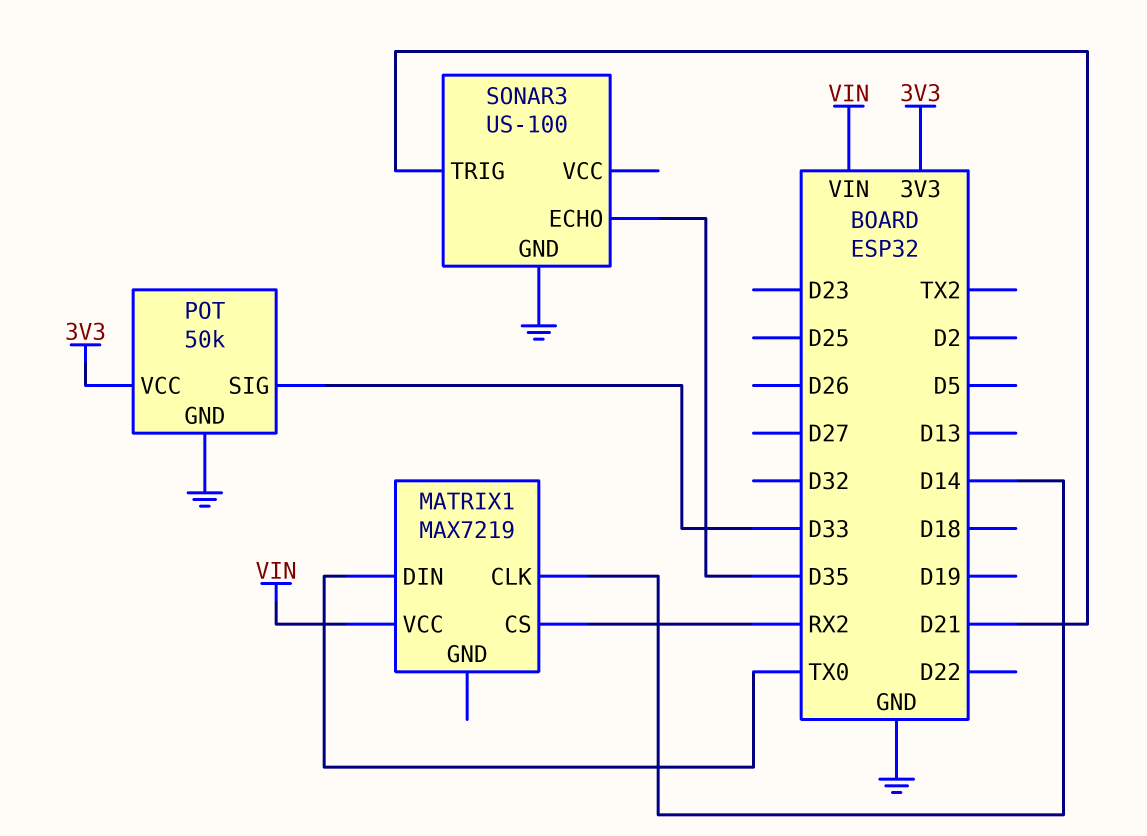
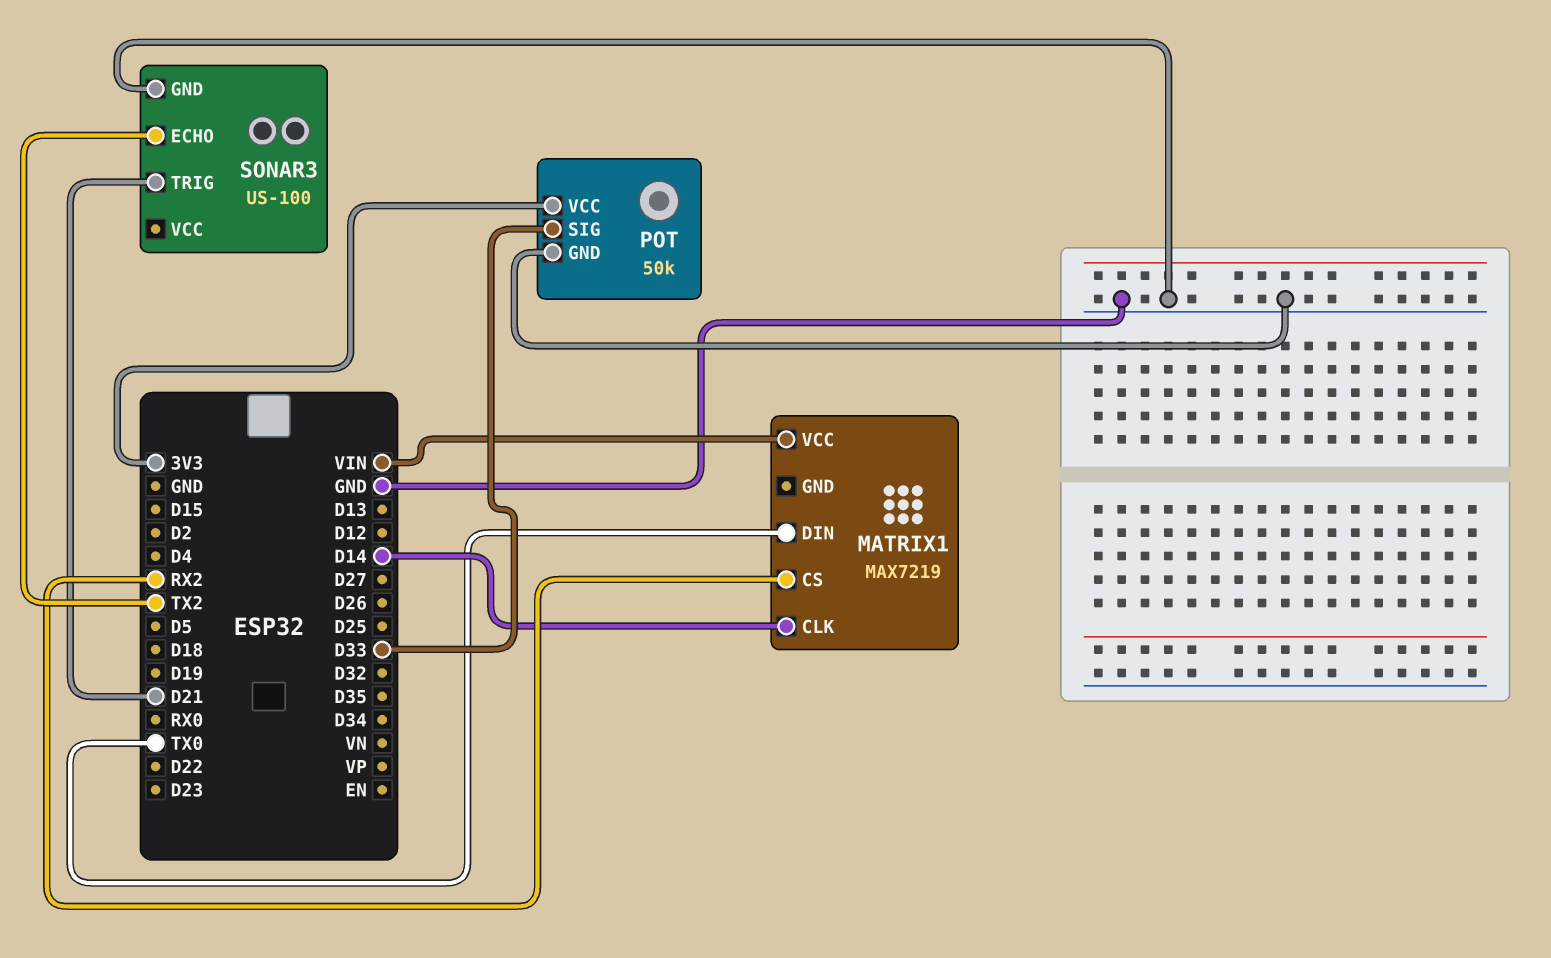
SONAR3 pin ECHO: D35 -> TX2

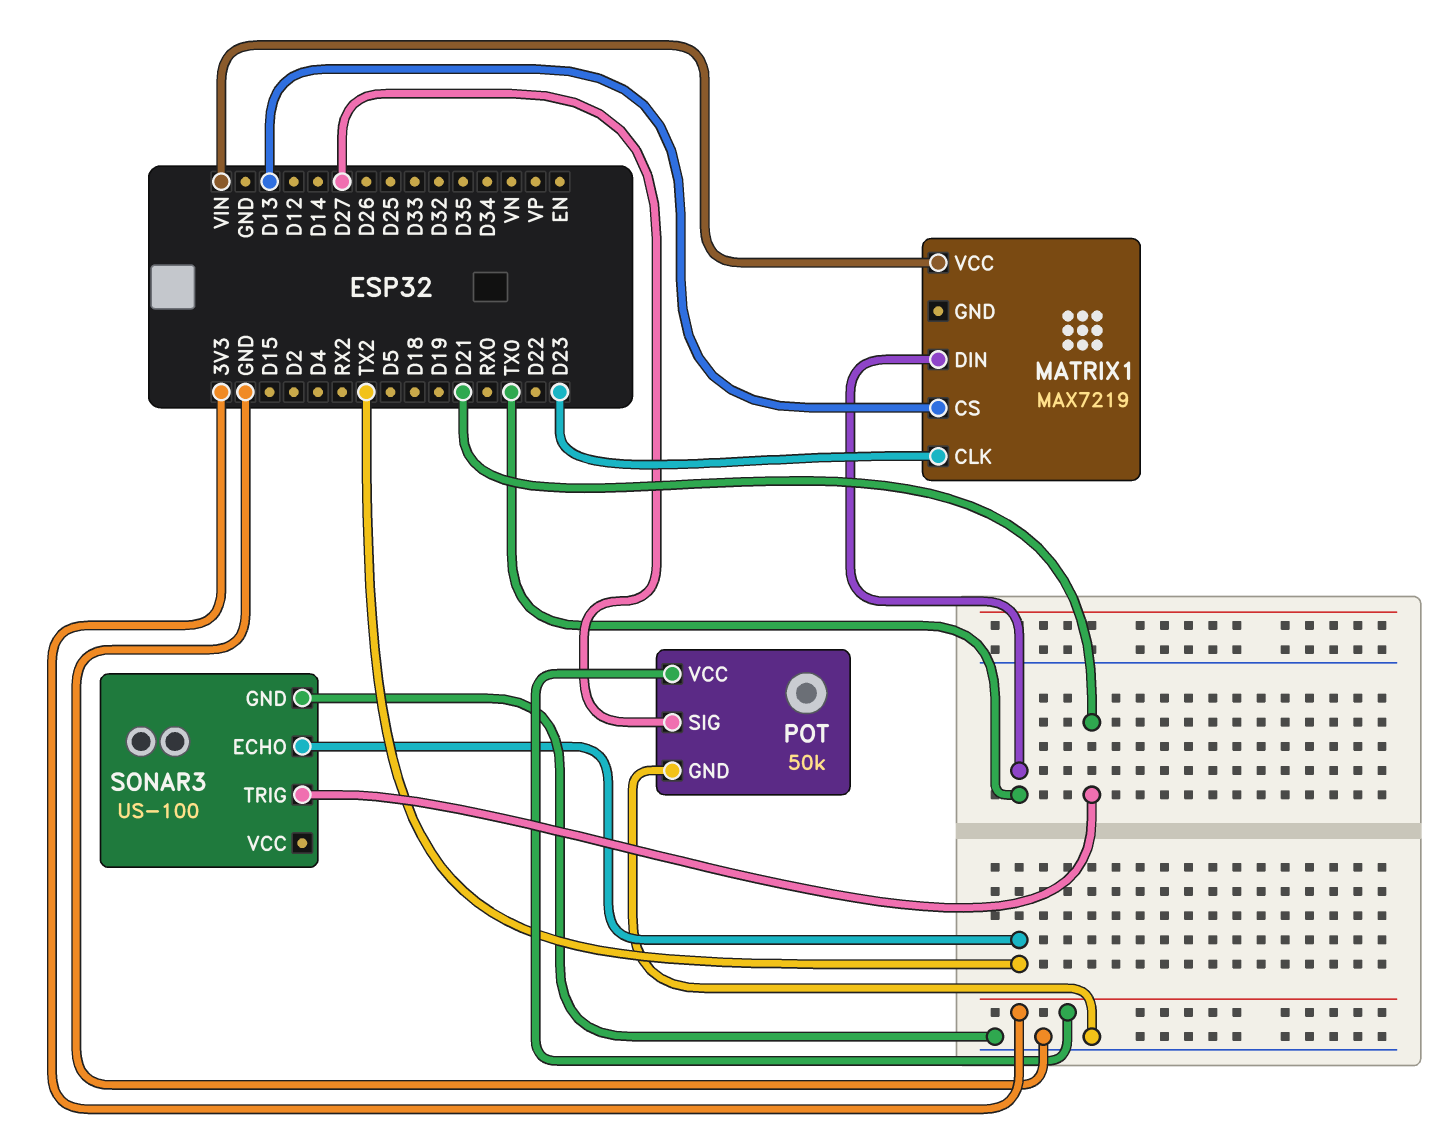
MATRIX1 pin CLK: D14 -> D23
MATRIX1 pin CS: RX2 -> D13
POT pin SIG: D33 -> D27

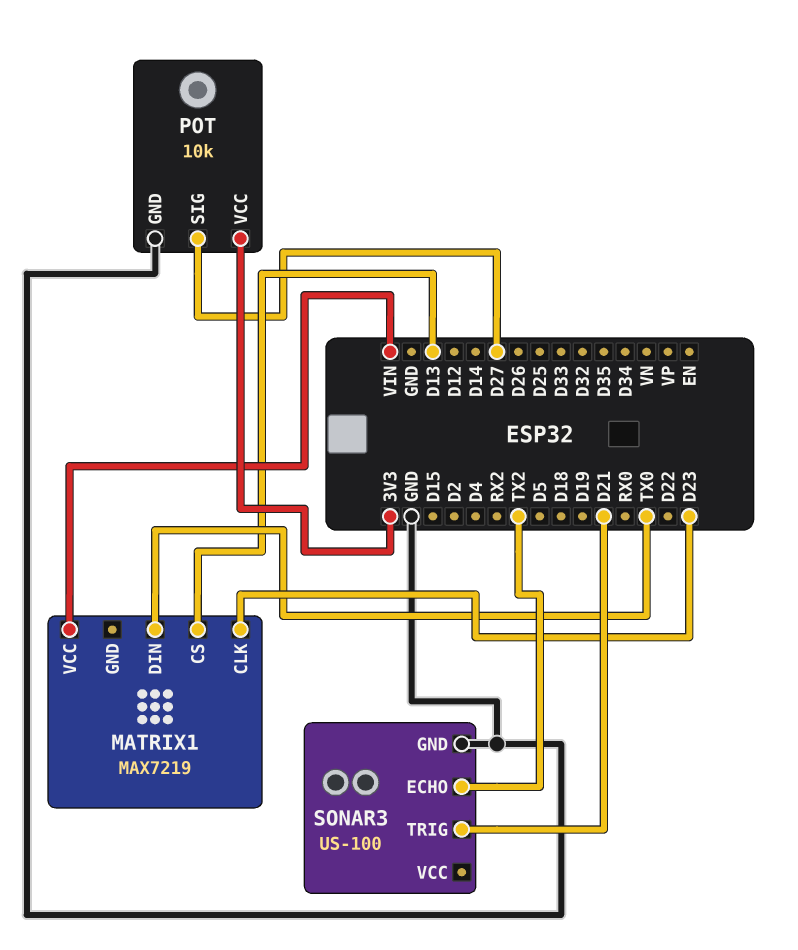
POT: 50k -> 10k

